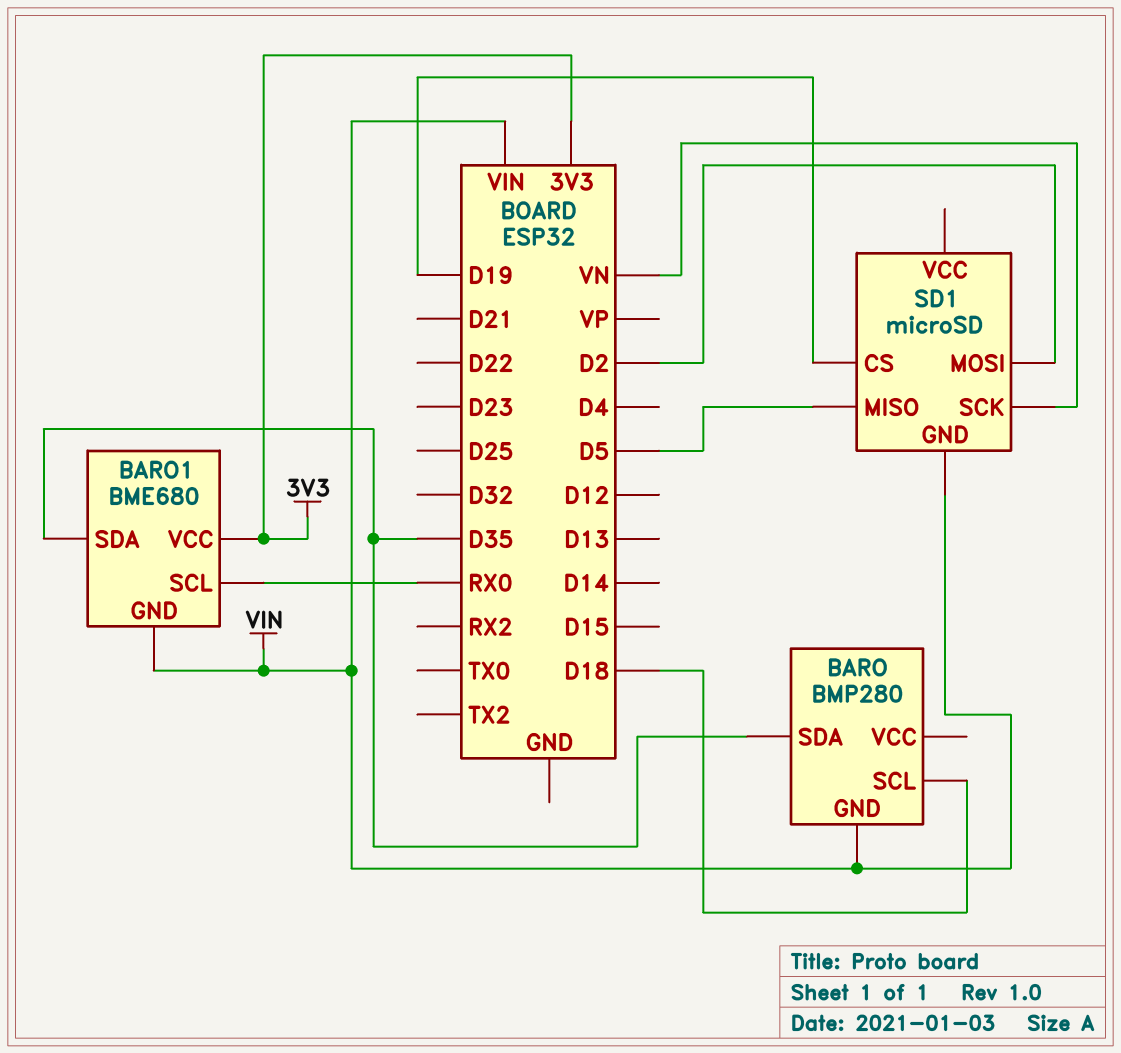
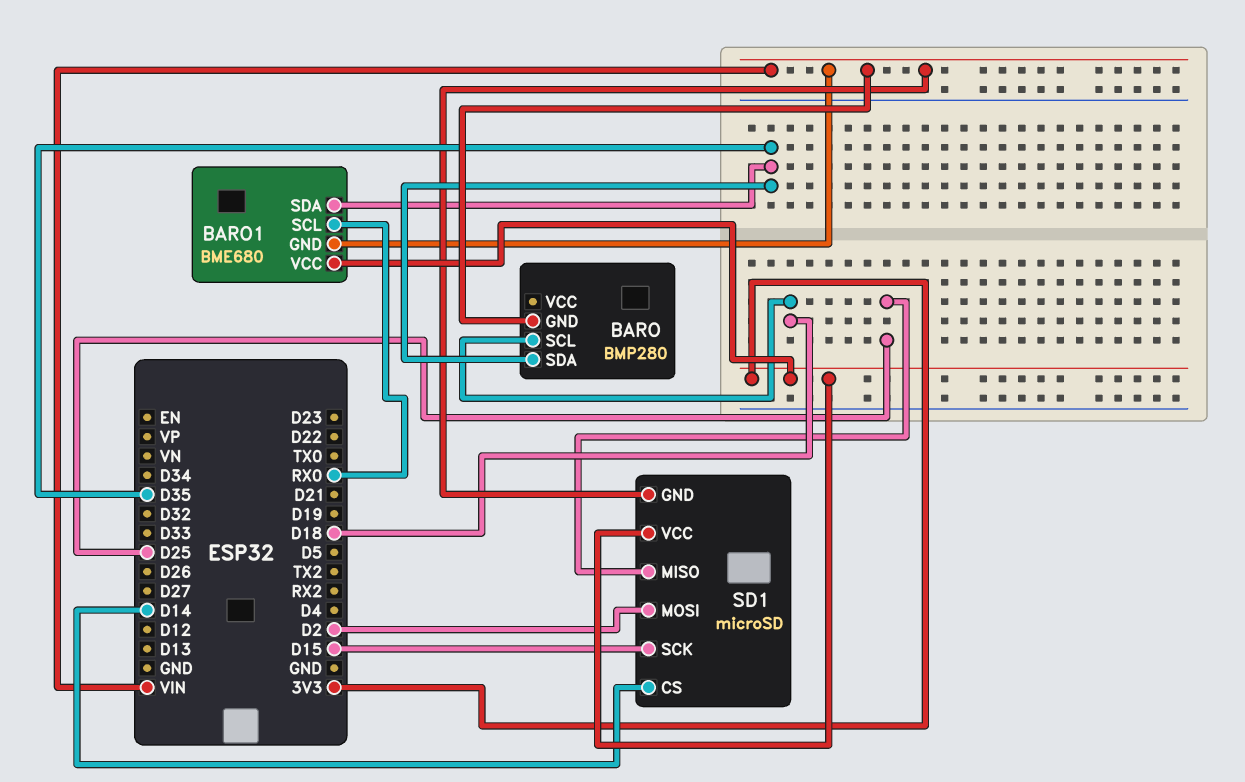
SD1 pin CS: D19 -> D14
SD1 pin MISO: D5 -> D25
SD1 pin SCK: VN -> D15
SD1 pin VCC: none -> 3V3

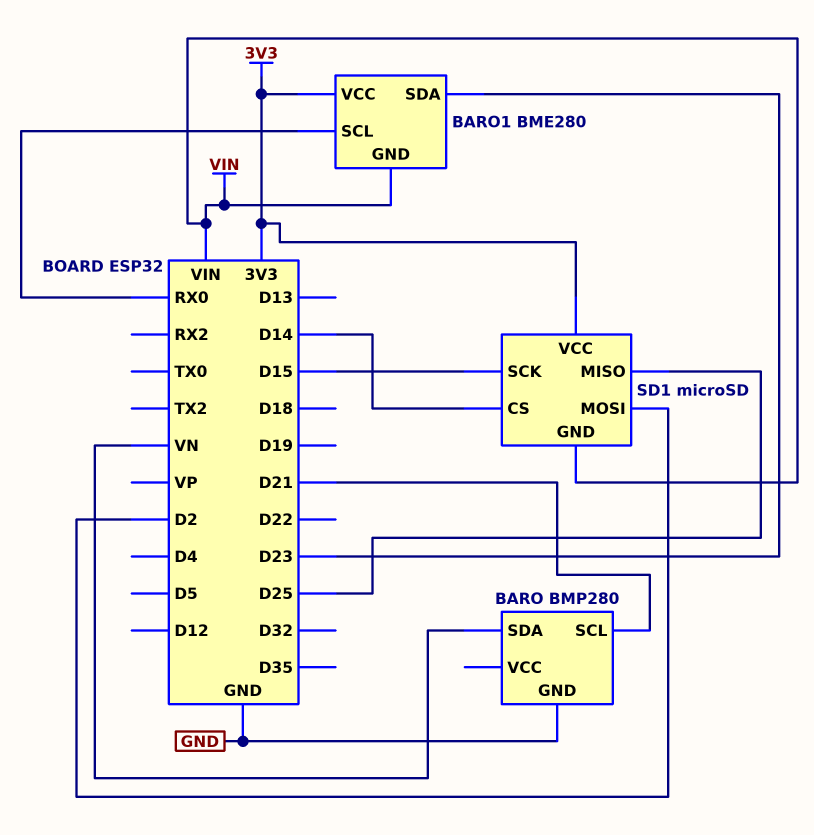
BARO pin GND: VIN -> GND
BARO pin SCL: D18 -> D21
BARO pin SDA: D35 -> VN
BARO1: BME680 -> BME280
BARO1 pin SDA: D35 -> D23

